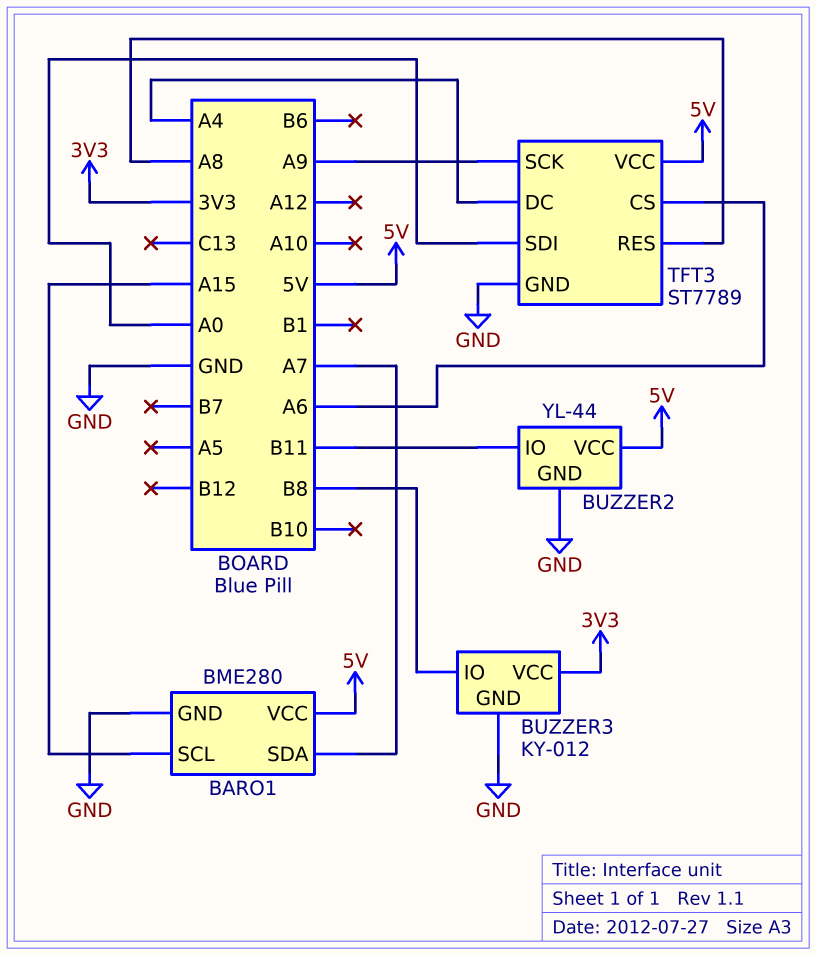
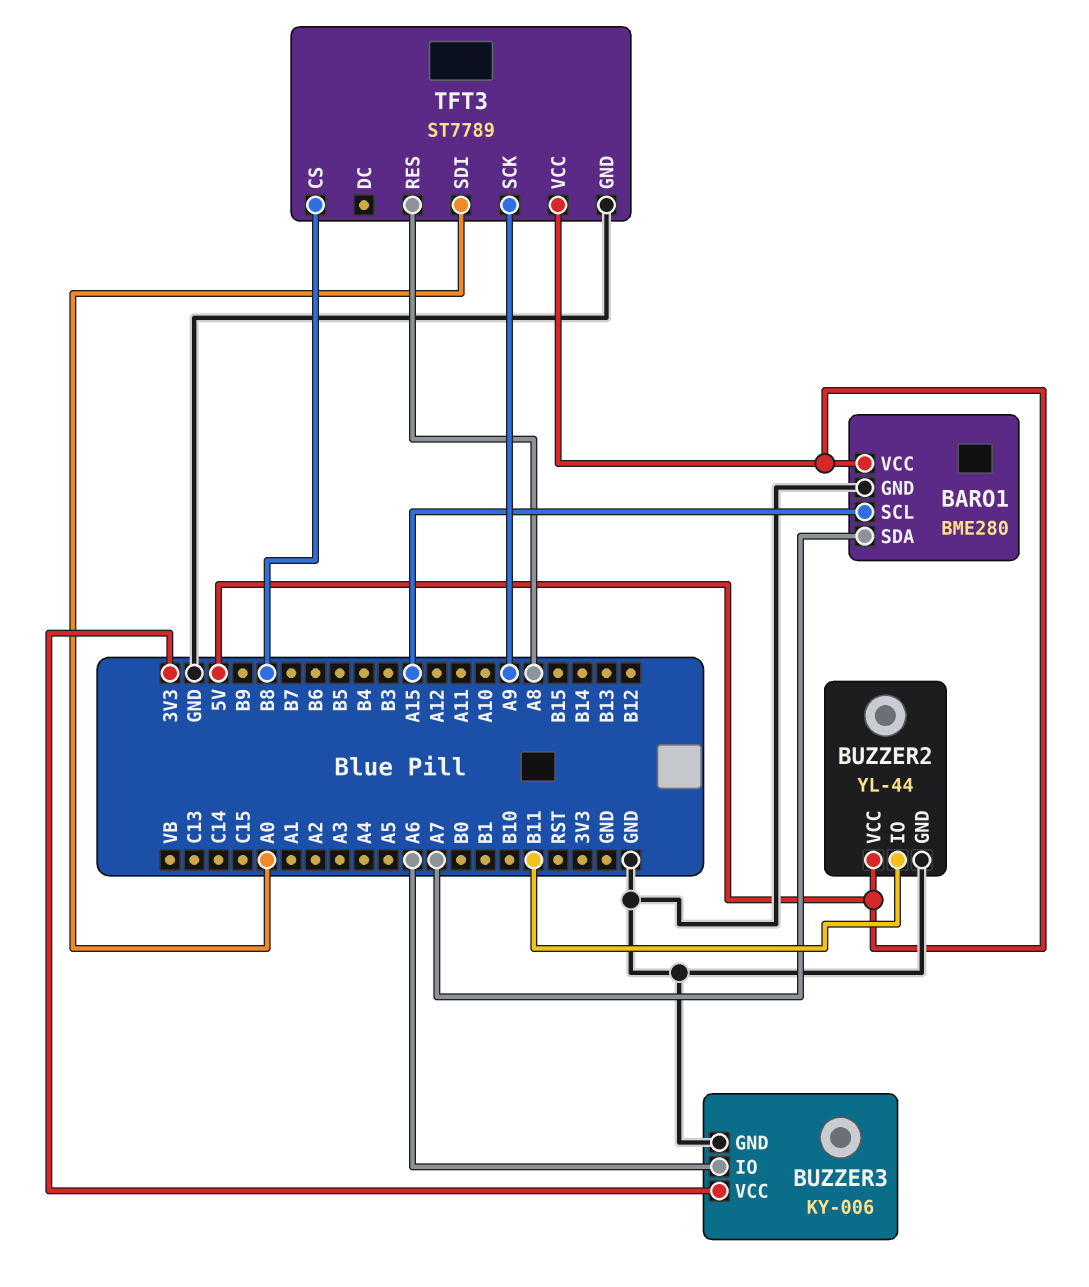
BUZZER3: KY-012 -> KY-006
BUZZER3 pin IO: B8 -> A6
TFT3 pin CS: A6 -> B8
TFT3 pin DC: A4 -> none

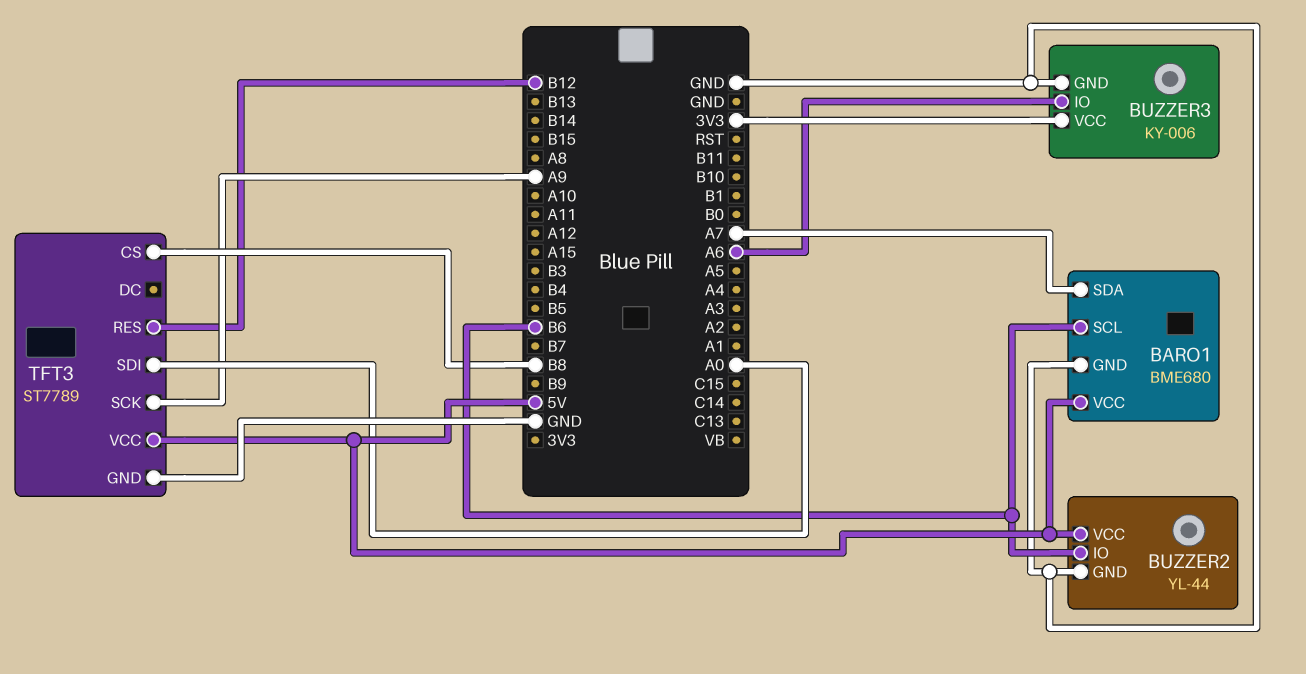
BARO1: BME280 -> BME680
BARO1 pin SCL: A15 -> B6
BUZZER2 pin IO: B11 -> B6
TFT3 pin RES: A8 -> B12

